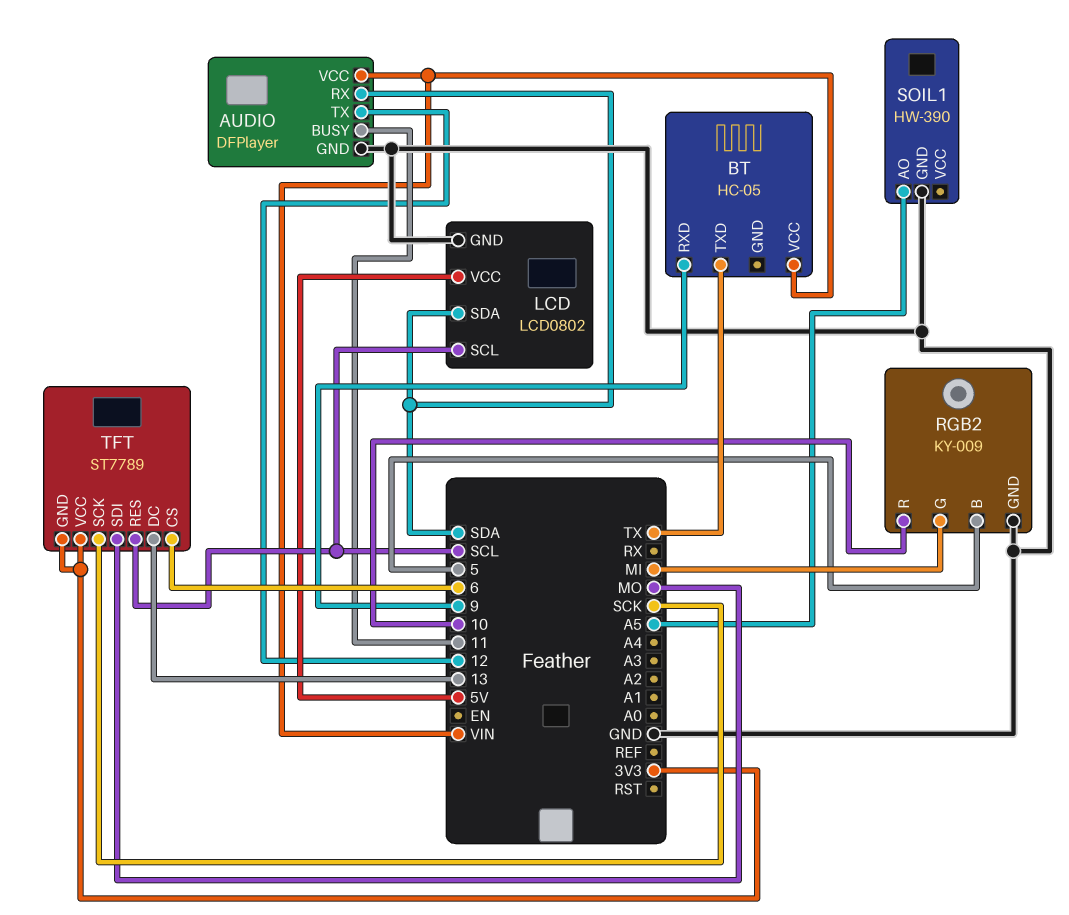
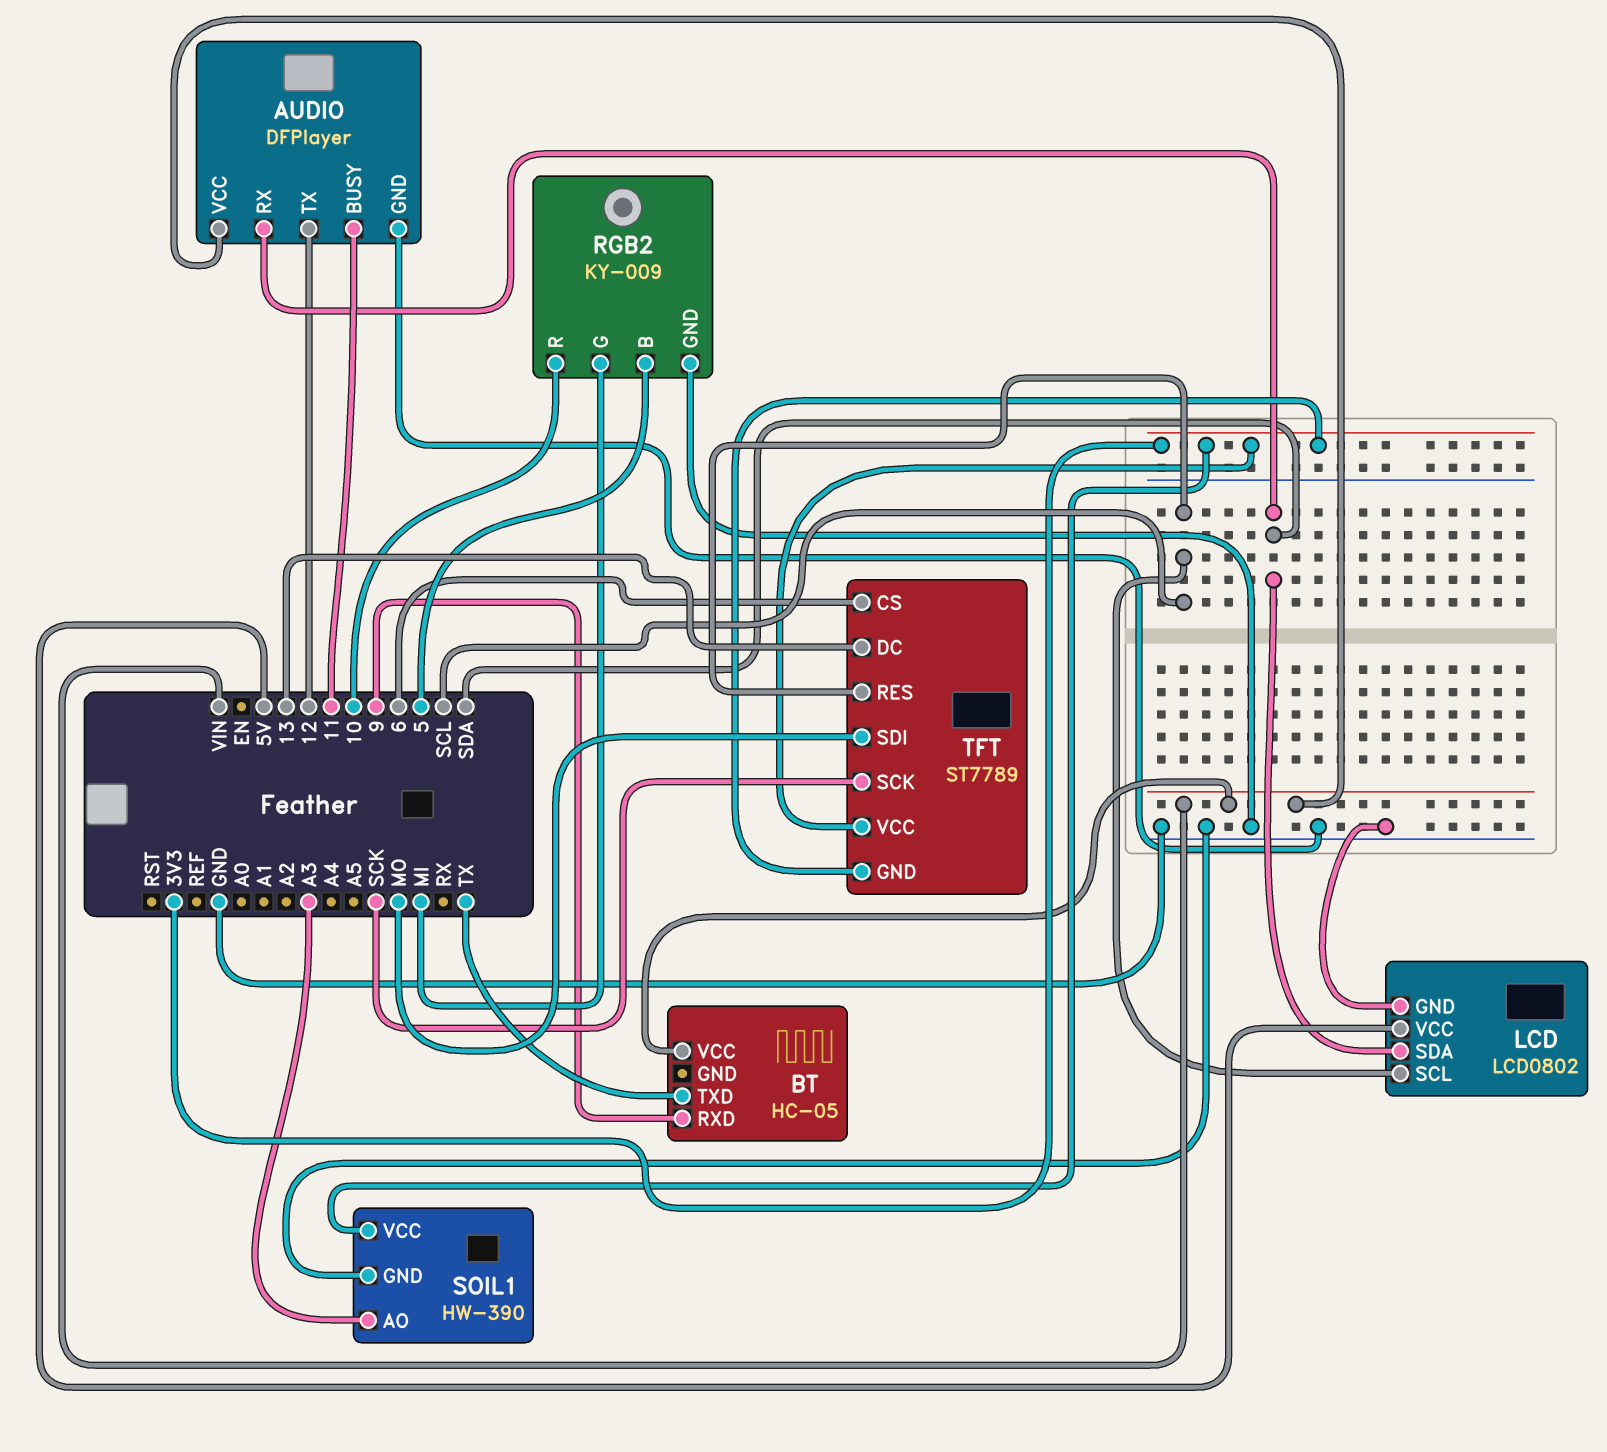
SOIL1 pin AO: A5 -> A3
SOIL1 pin VCC: none -> 3V3

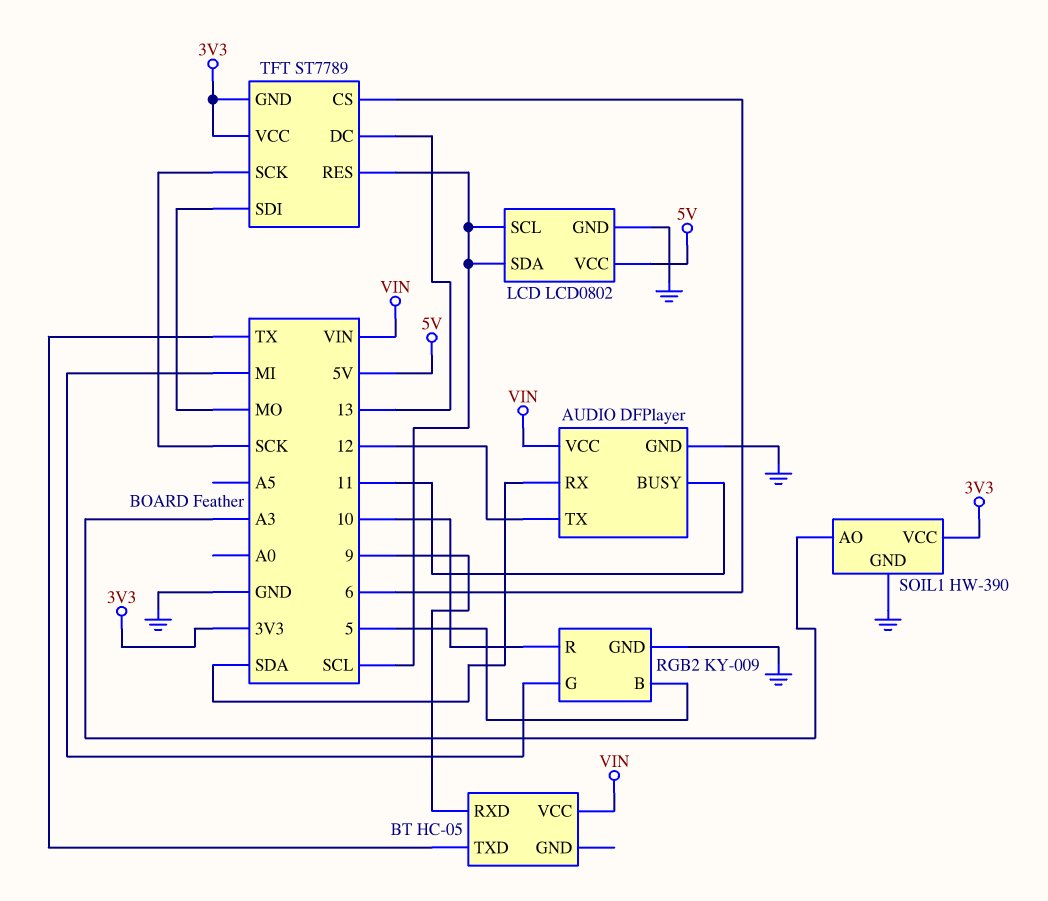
LCD pin SDA: SDA -> SCL

